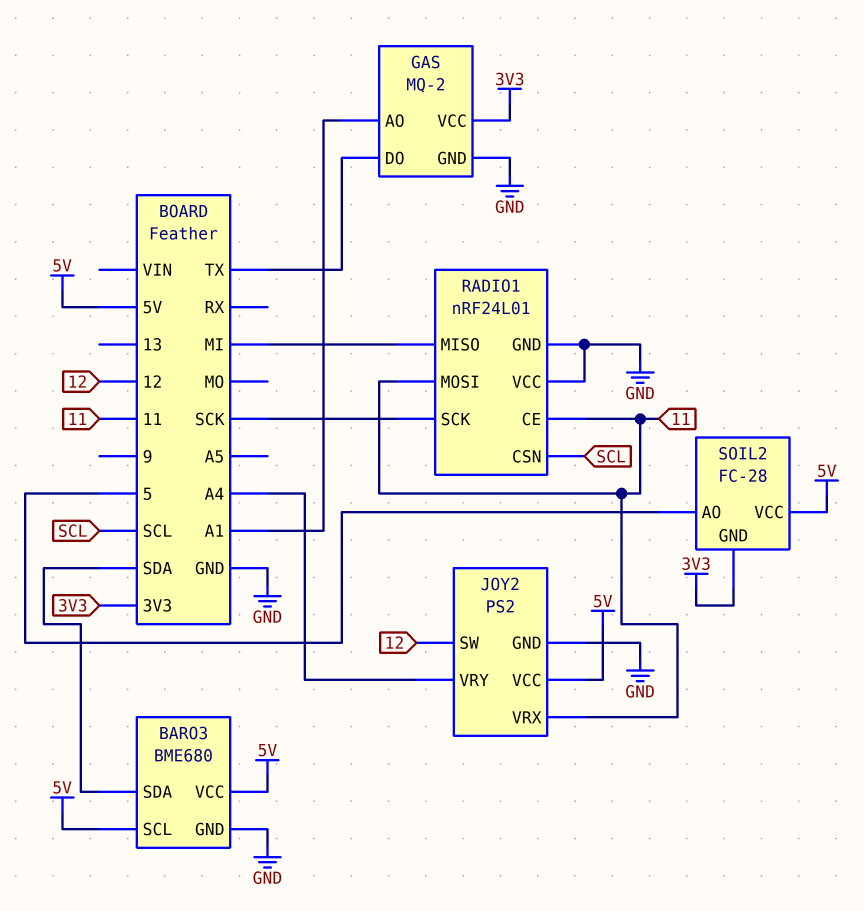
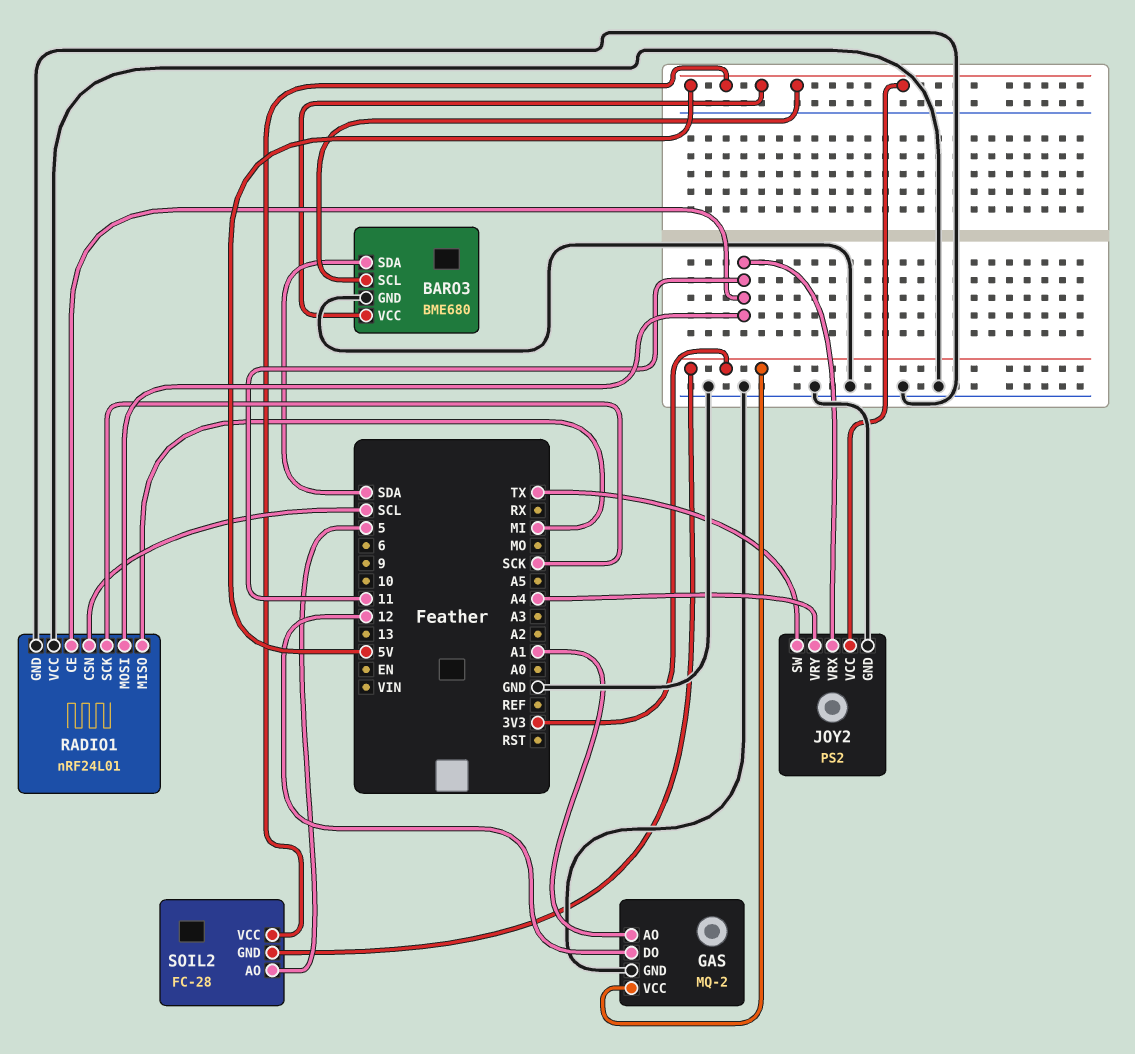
GAS pin DO: TX -> 12
JOY2 pin SW: 12 -> TX

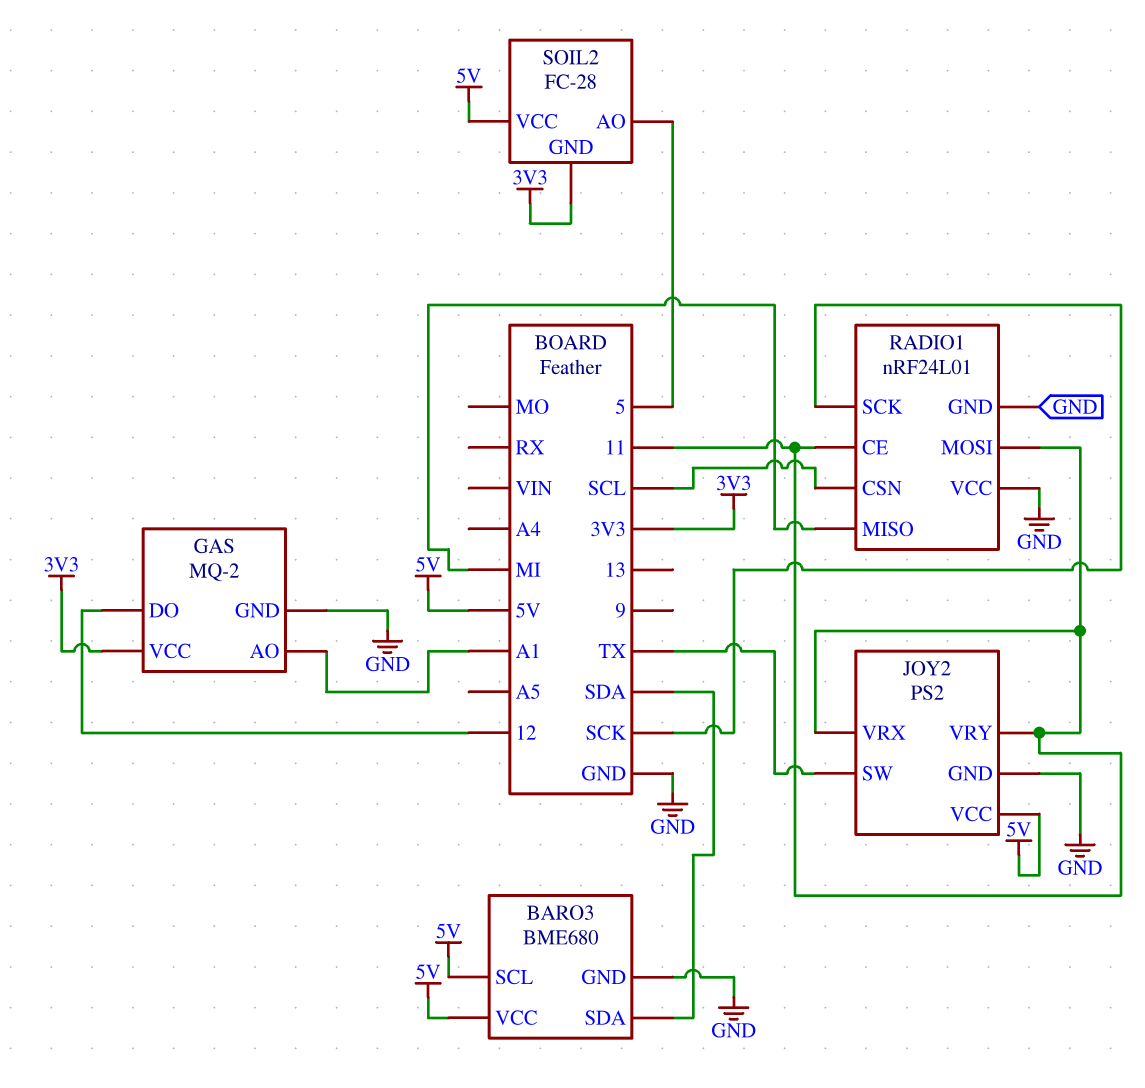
JOY2 pin VRY: A4 -> 11

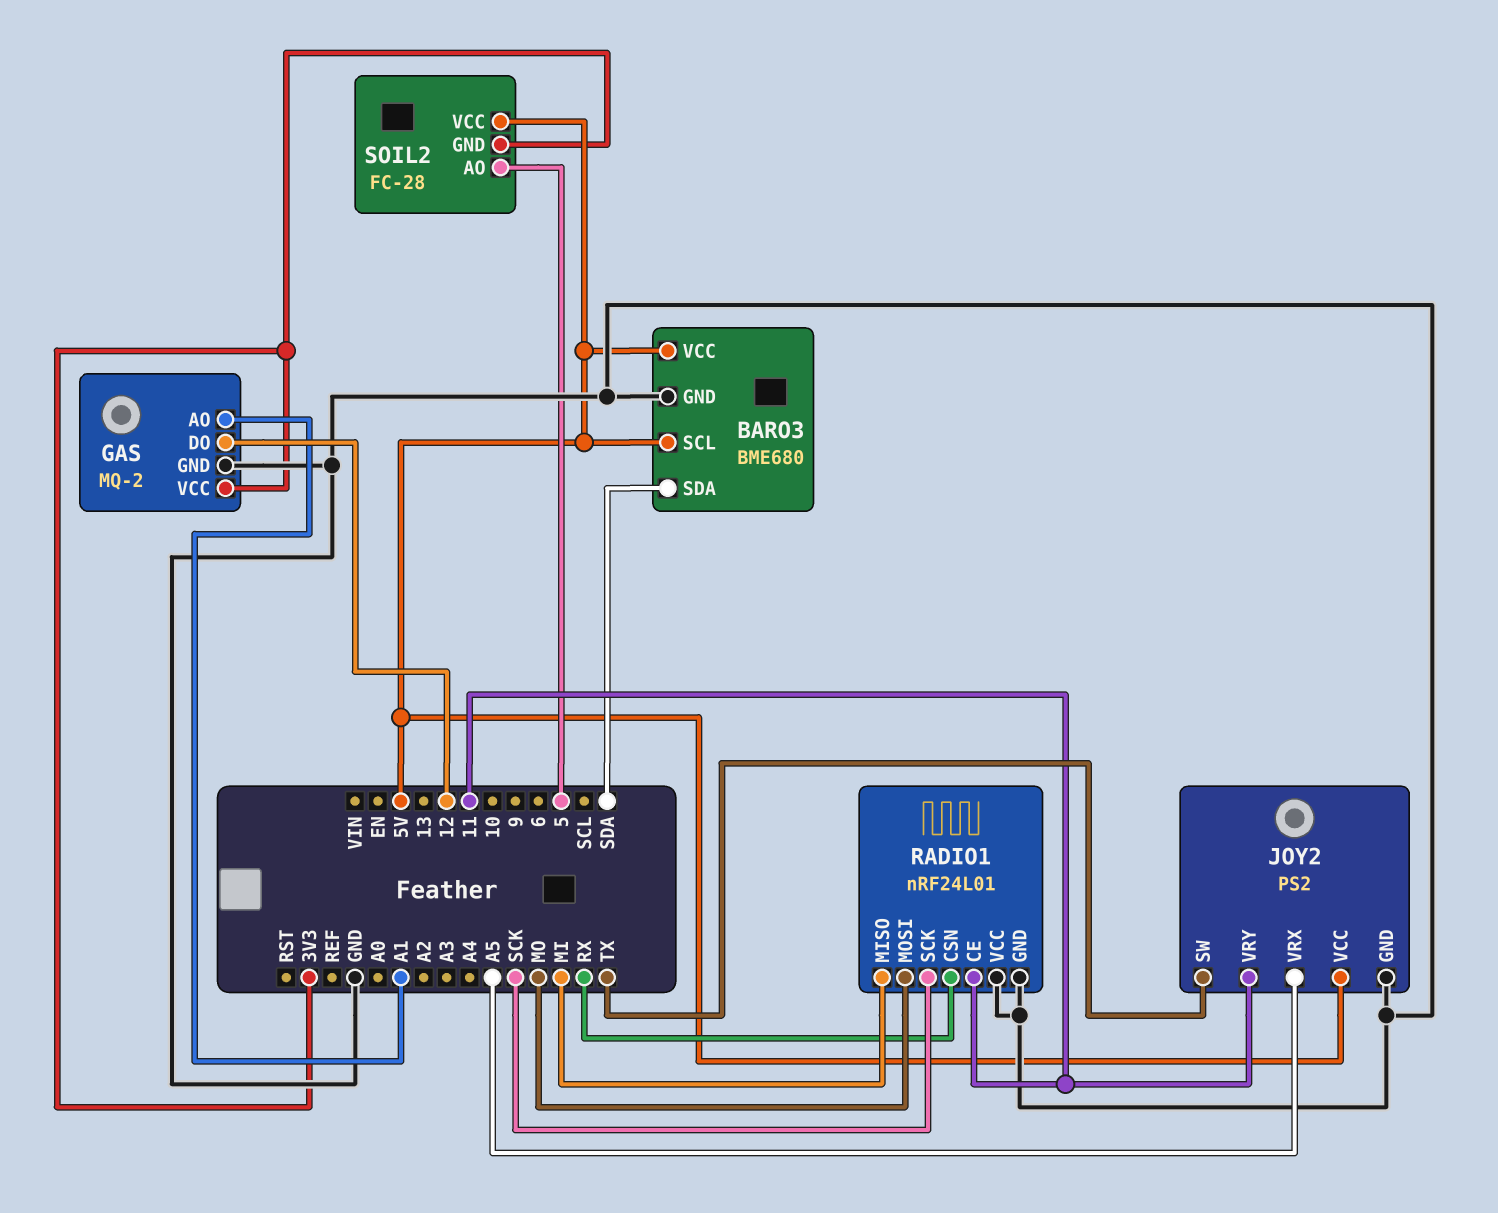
JOY2 pin VRX: 11 -> A5
RADIO1 pin CSN: SCL -> RX
RADIO1 pin MOSI: 11 -> MO

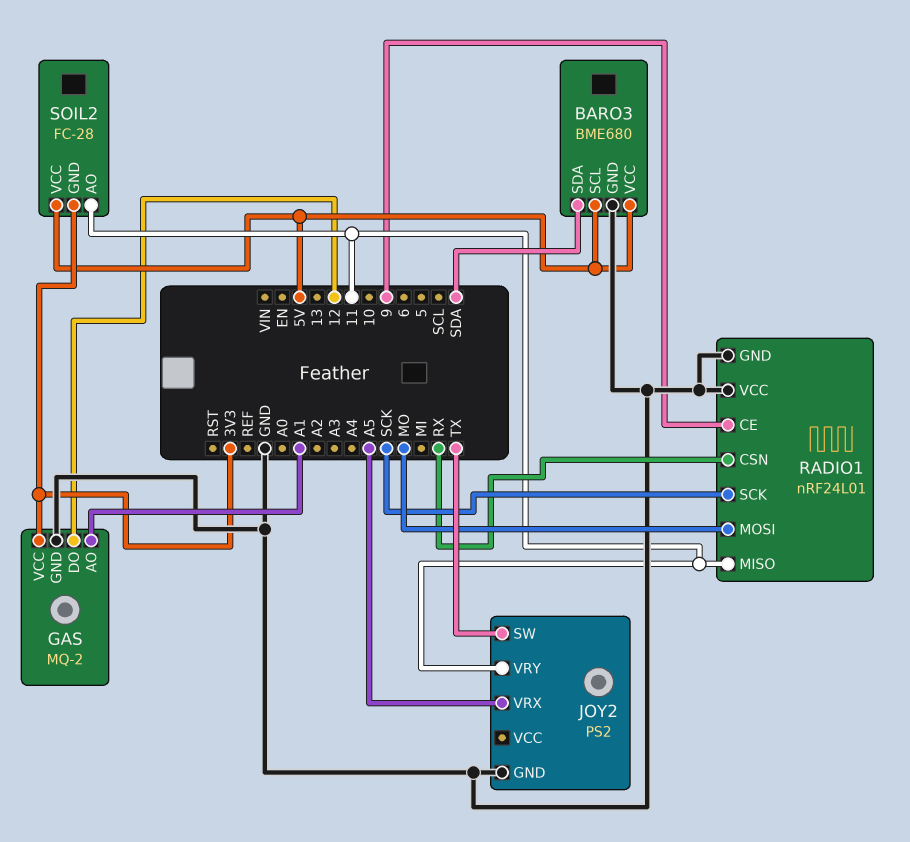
JOY2 pin VCC: 5V -> none
RADIO1 pin CE: 11 -> 9
RADIO1 pin MISO: MI -> 11
SOIL2 pin AO: 5 -> 11

